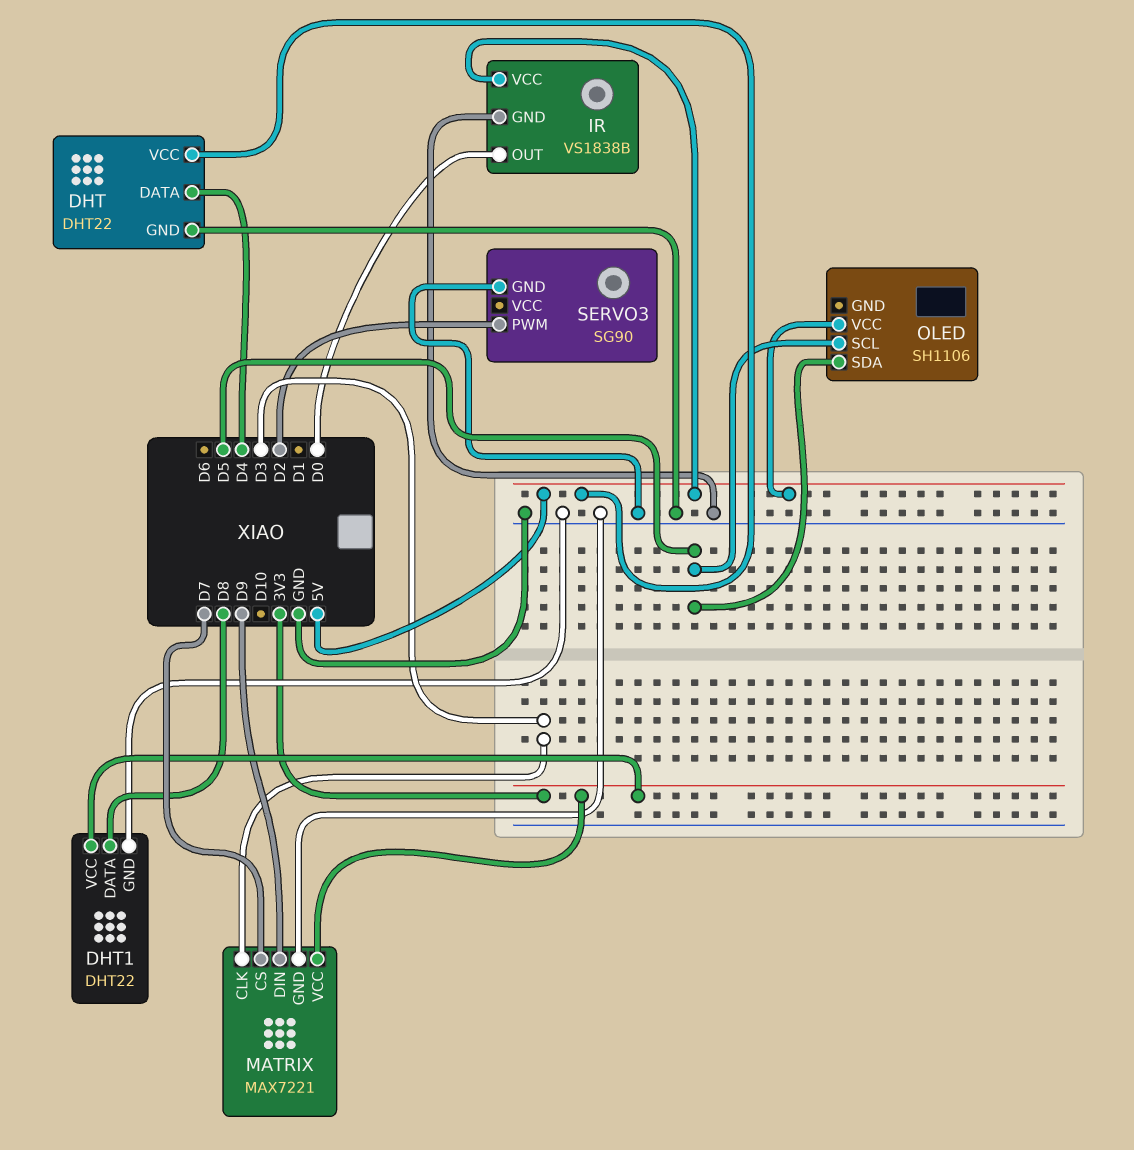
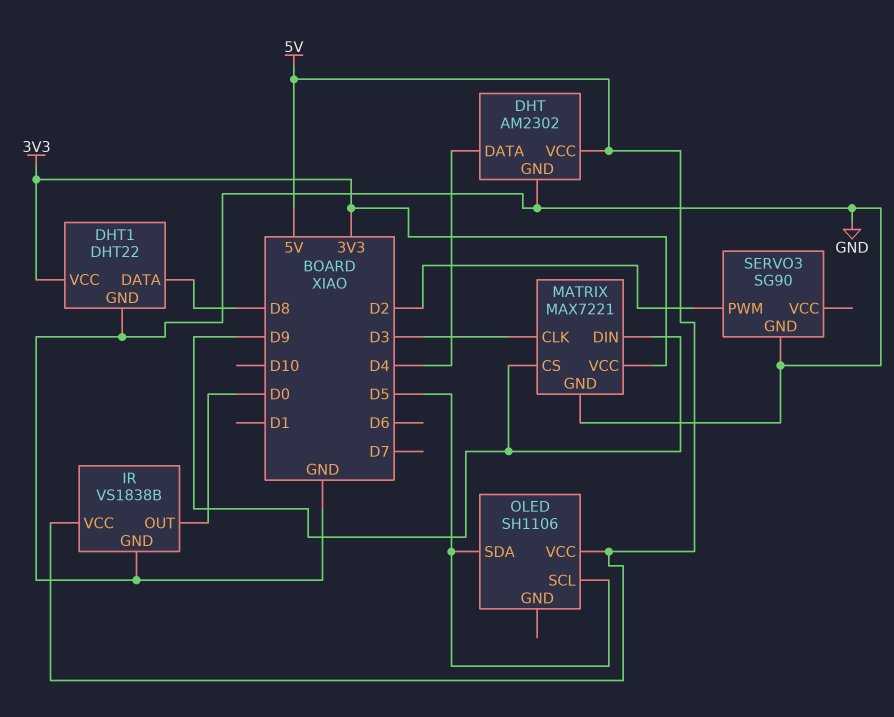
DHT: DHT22 -> AM2302
MATRIX pin CS: D7 -> D9

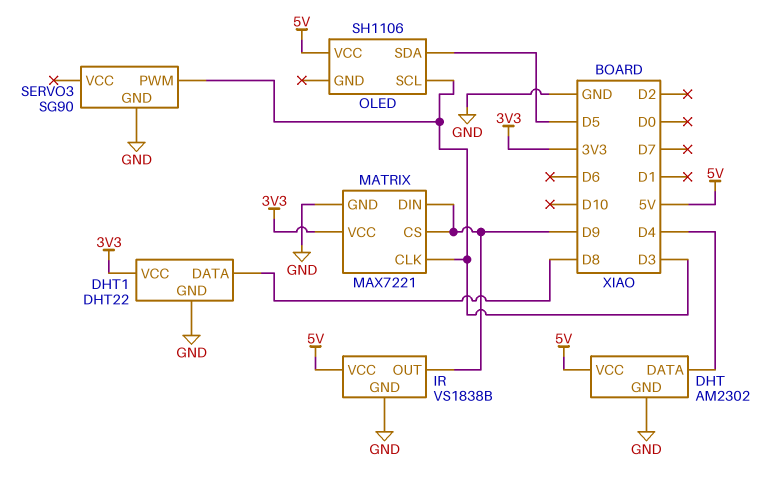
IR pin OUT: D0 -> D9
OLED pin SCL: D5 -> D3
SERVO3 pin PWM: D2 -> D3

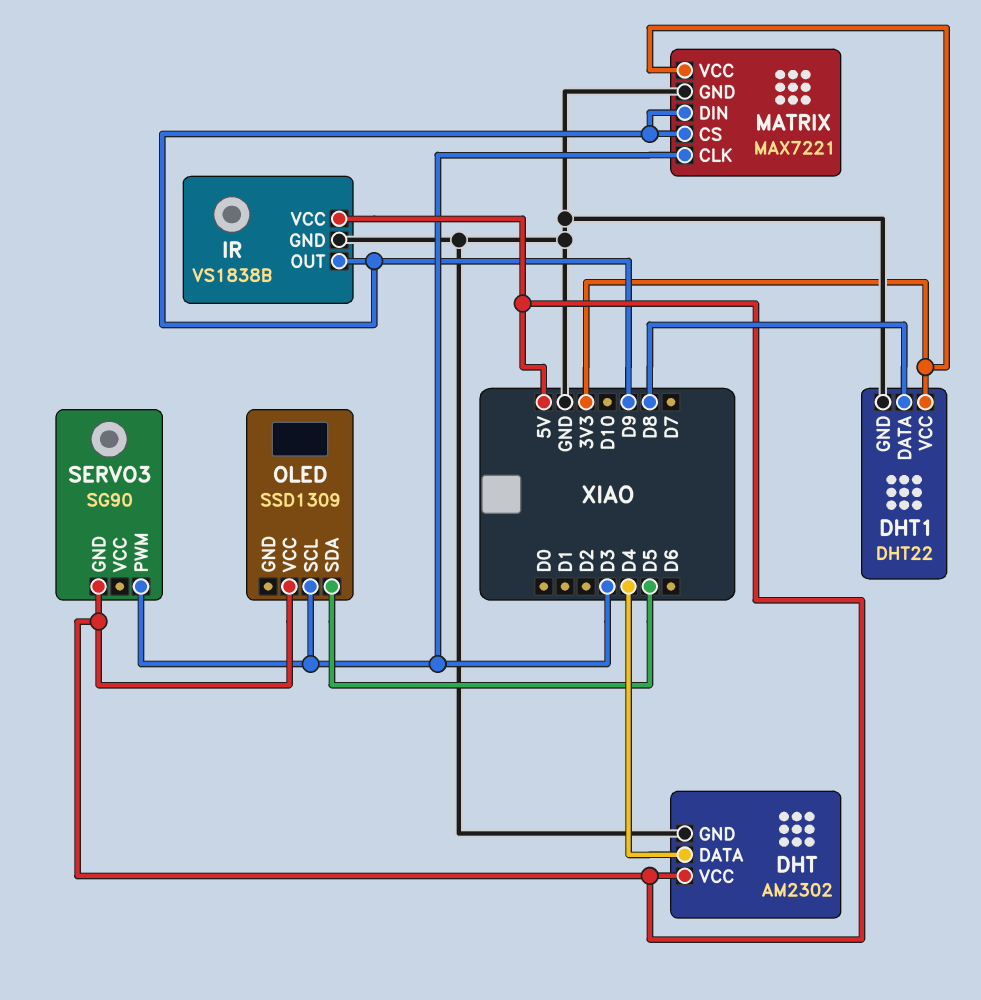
OLED: SH1106 -> SSD1309
SERVO3 pin GND: GND -> 5V

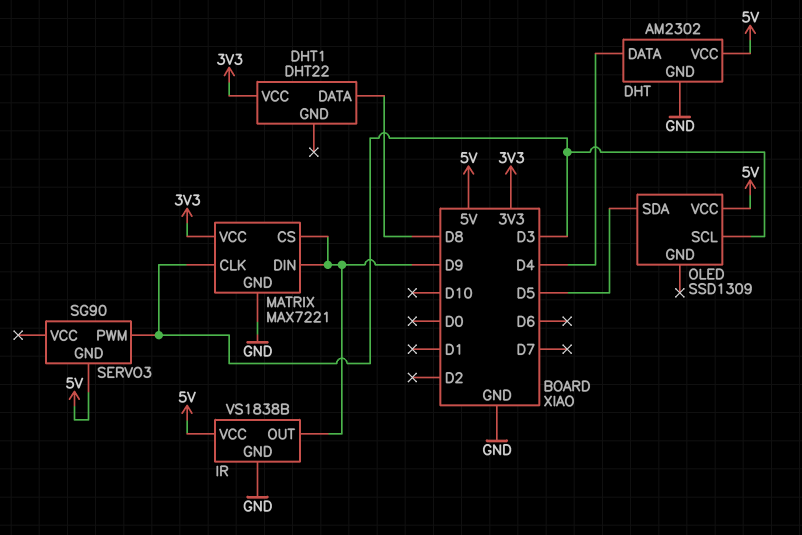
DHT1 pin GND: GND -> none

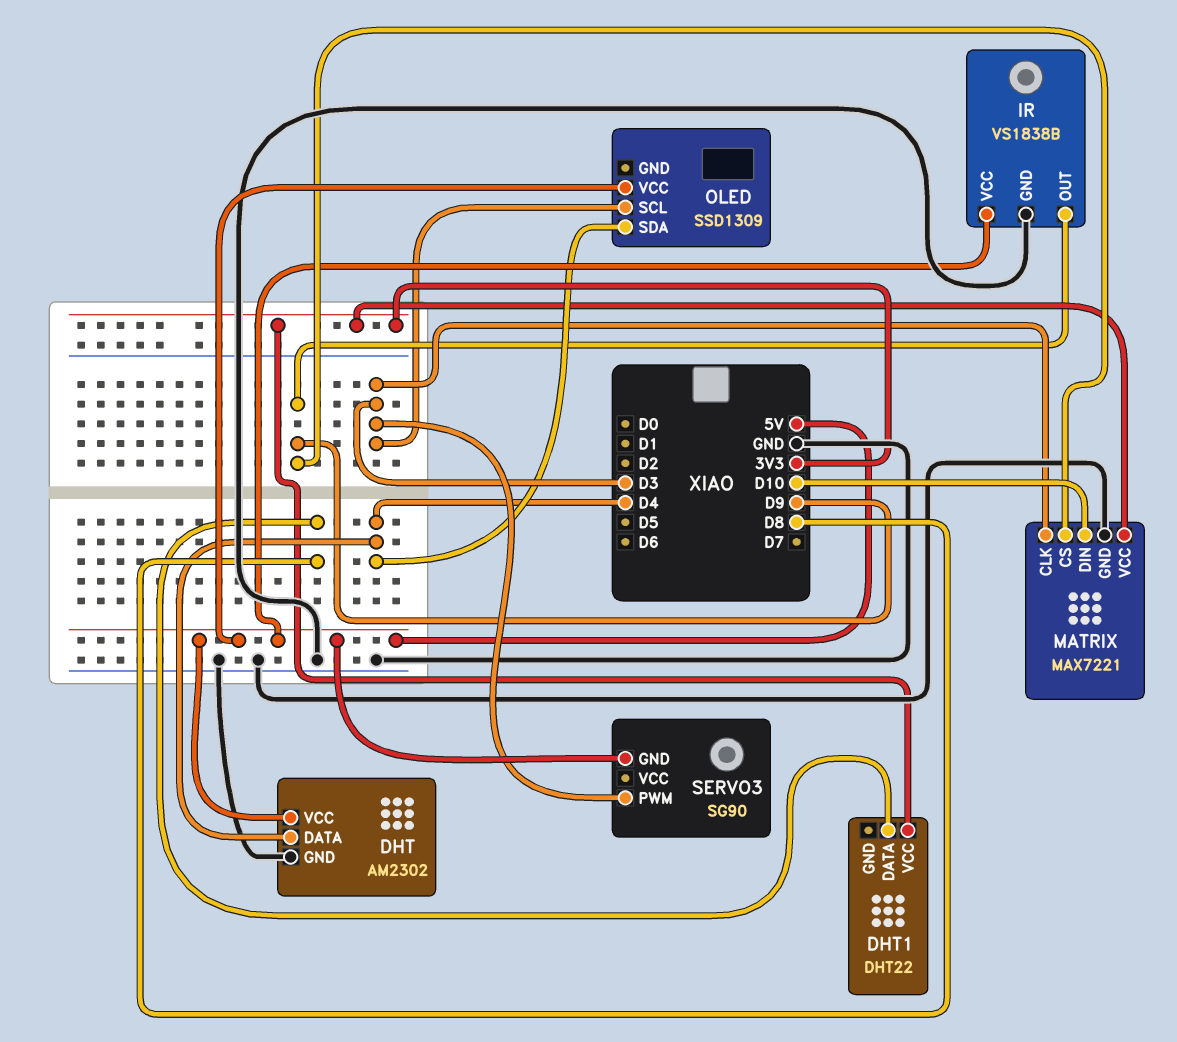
MATRIX pin DIN: D9 -> D10
OLED pin SDA: D5 -> D4

